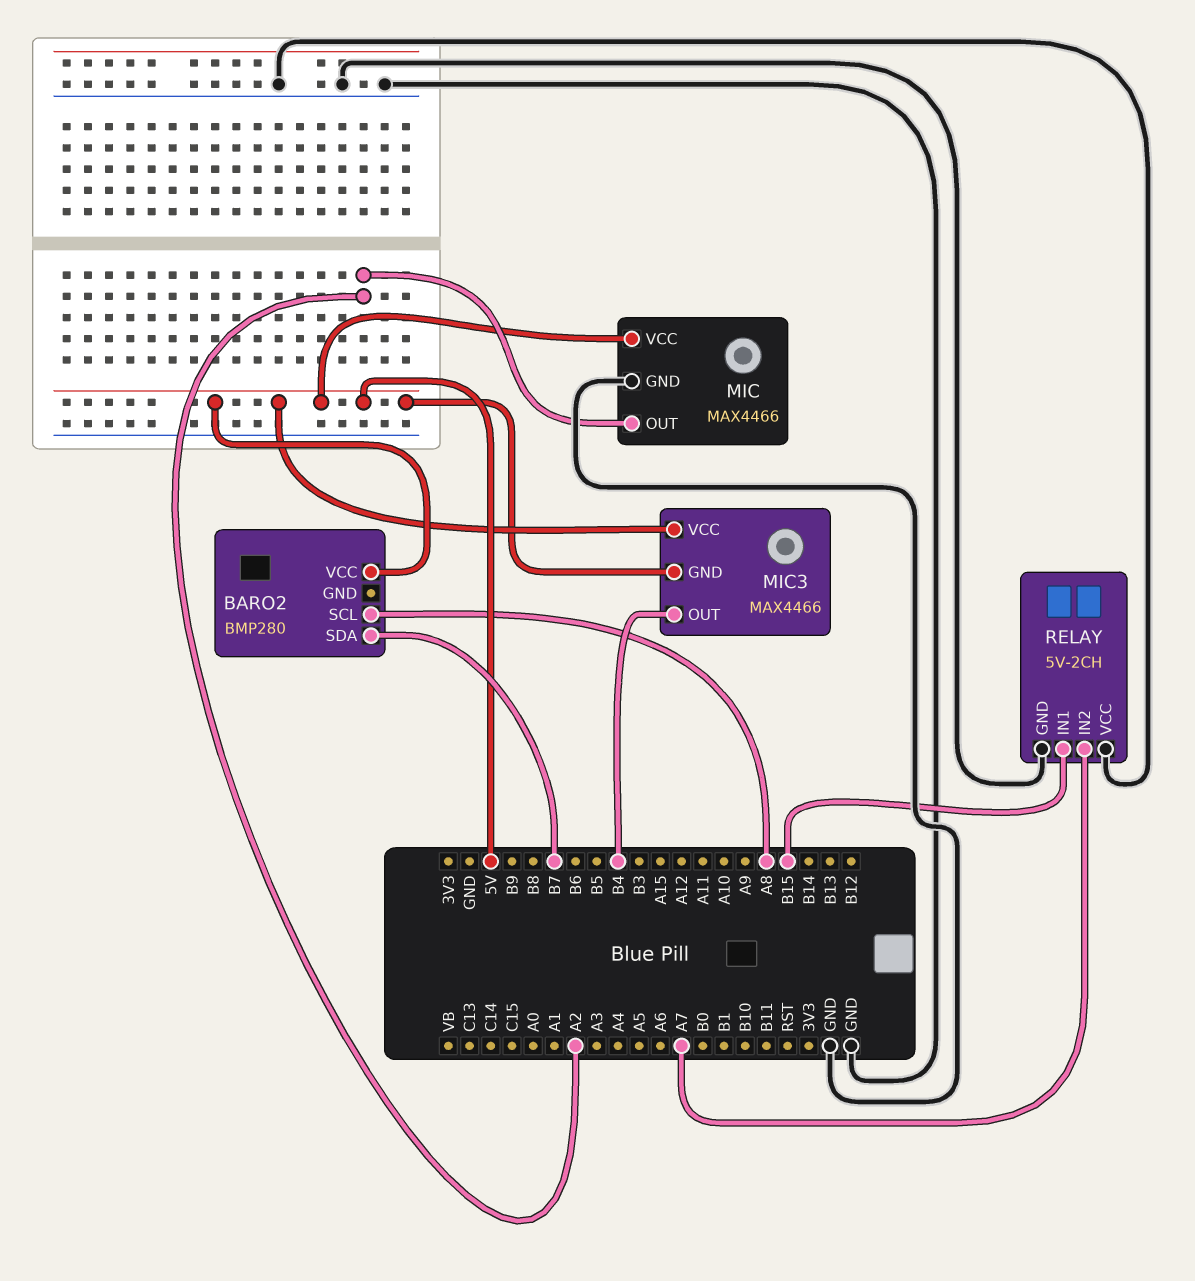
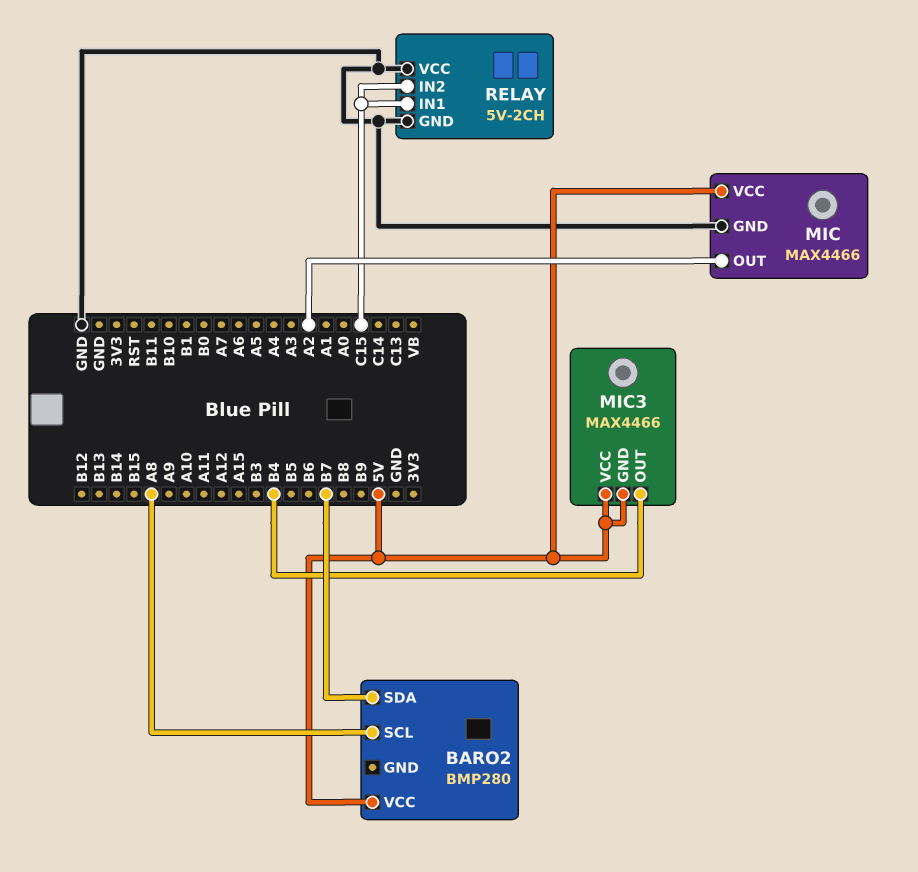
RELAY pin IN1: B15 -> C15
RELAY pin IN2: A7 -> C15

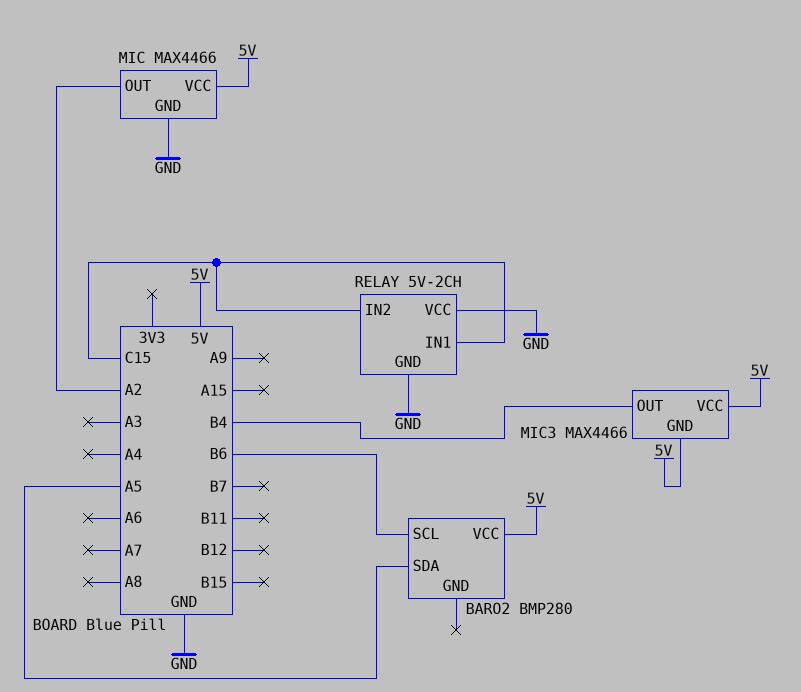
BARO2 pin SCL: A8 -> B6
BARO2 pin SDA: B7 -> A5

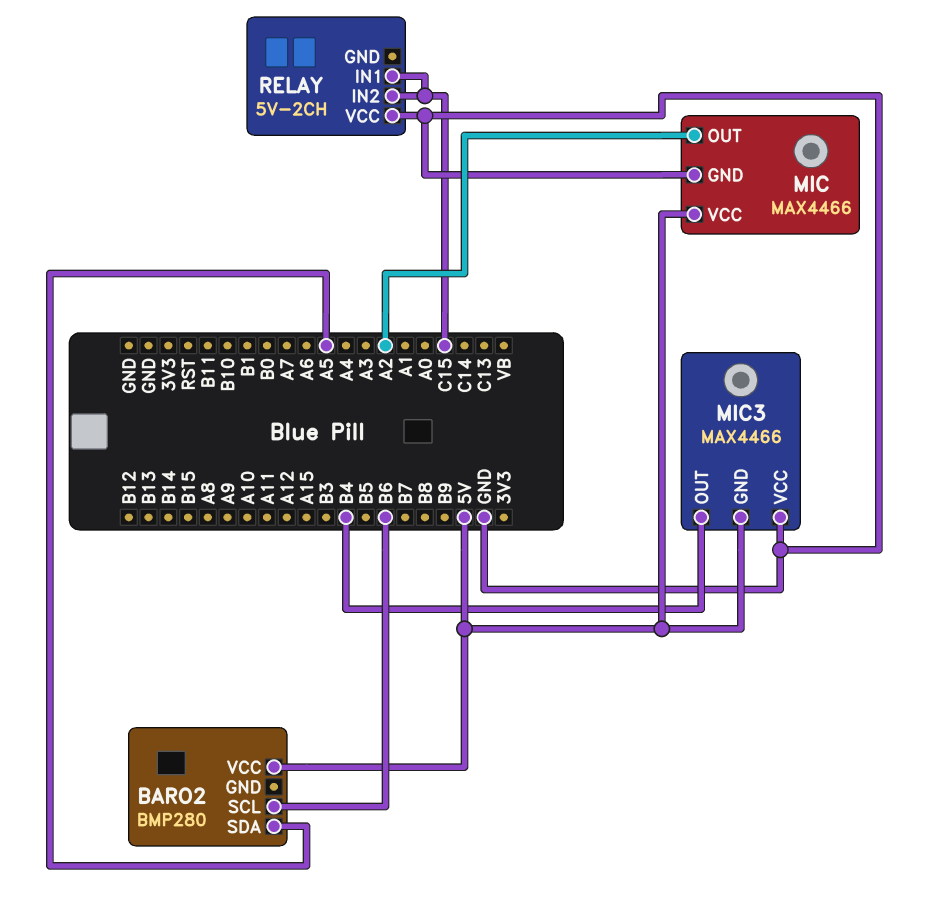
MIC3 pin VCC: 5V -> GND
RELAY pin GND: GND -> none

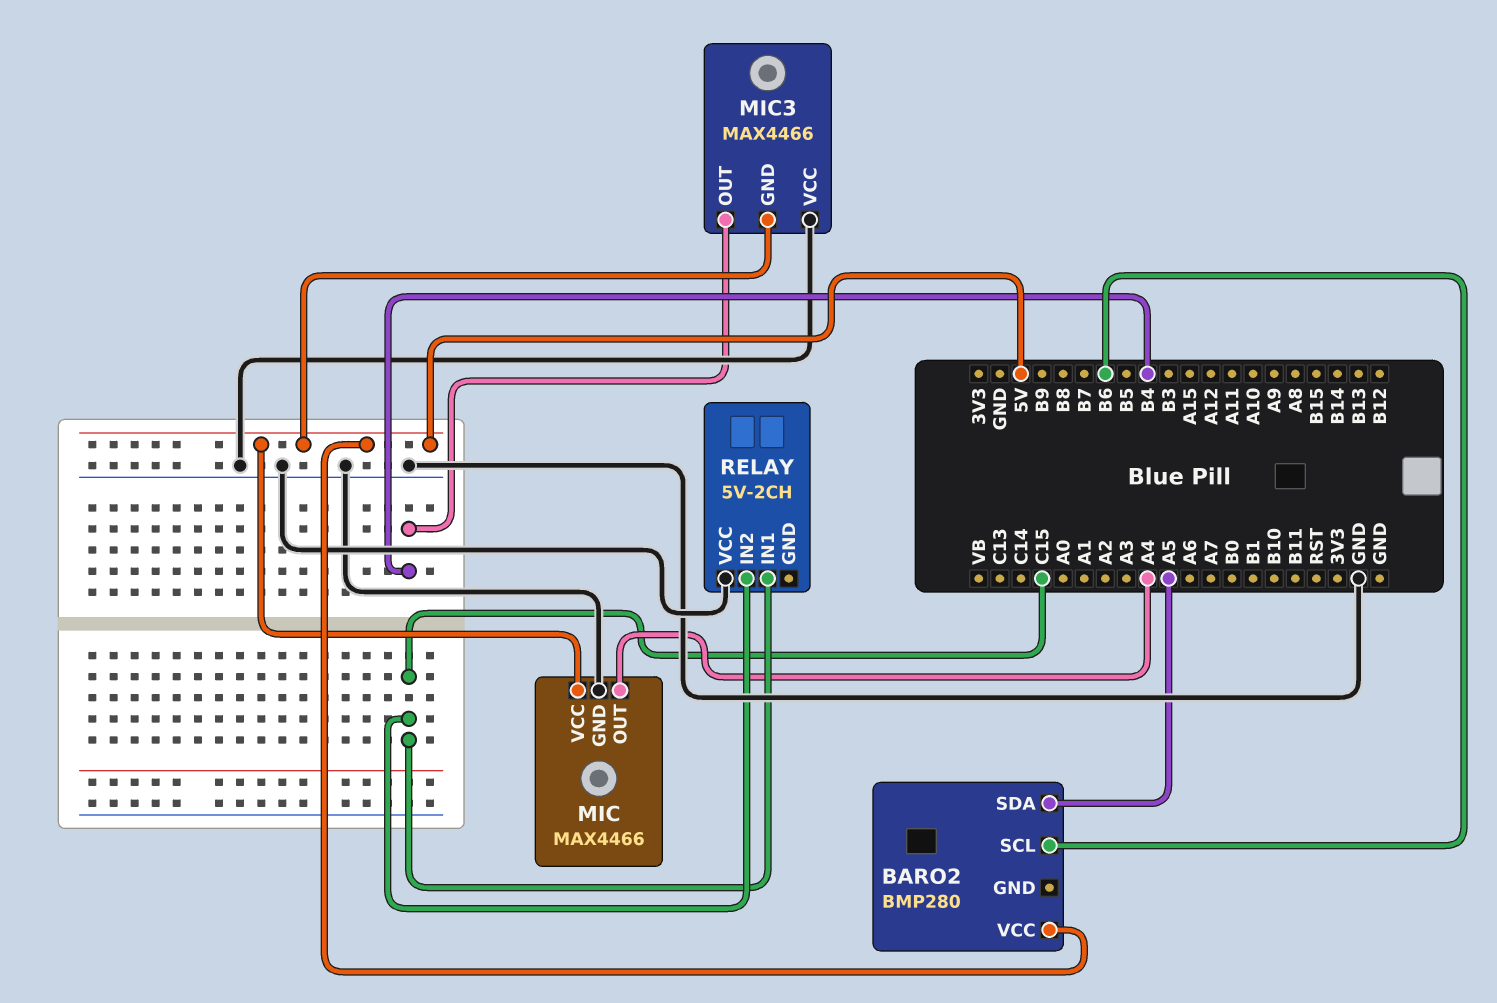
MIC pin OUT: A2 -> A4

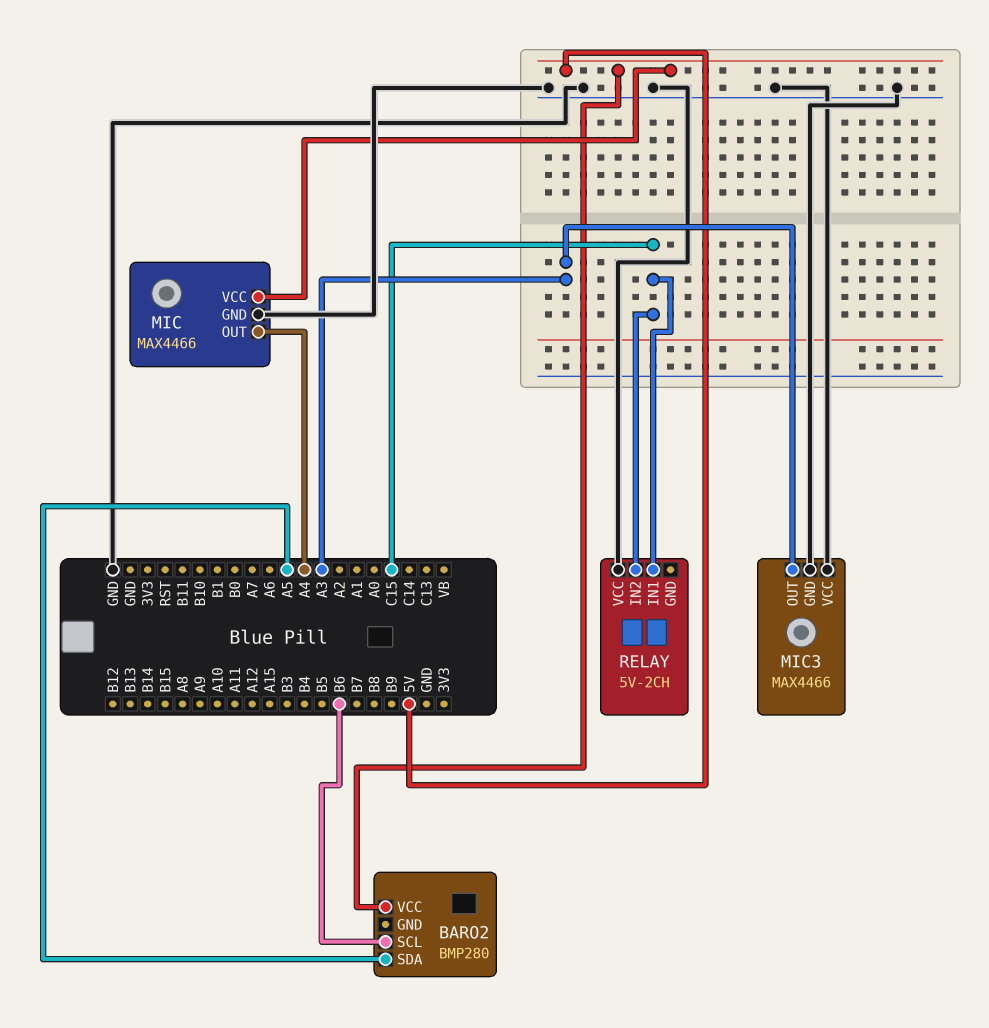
MIC3 pin GND: 5V -> GND
MIC3 pin OUT: B4 -> A3

